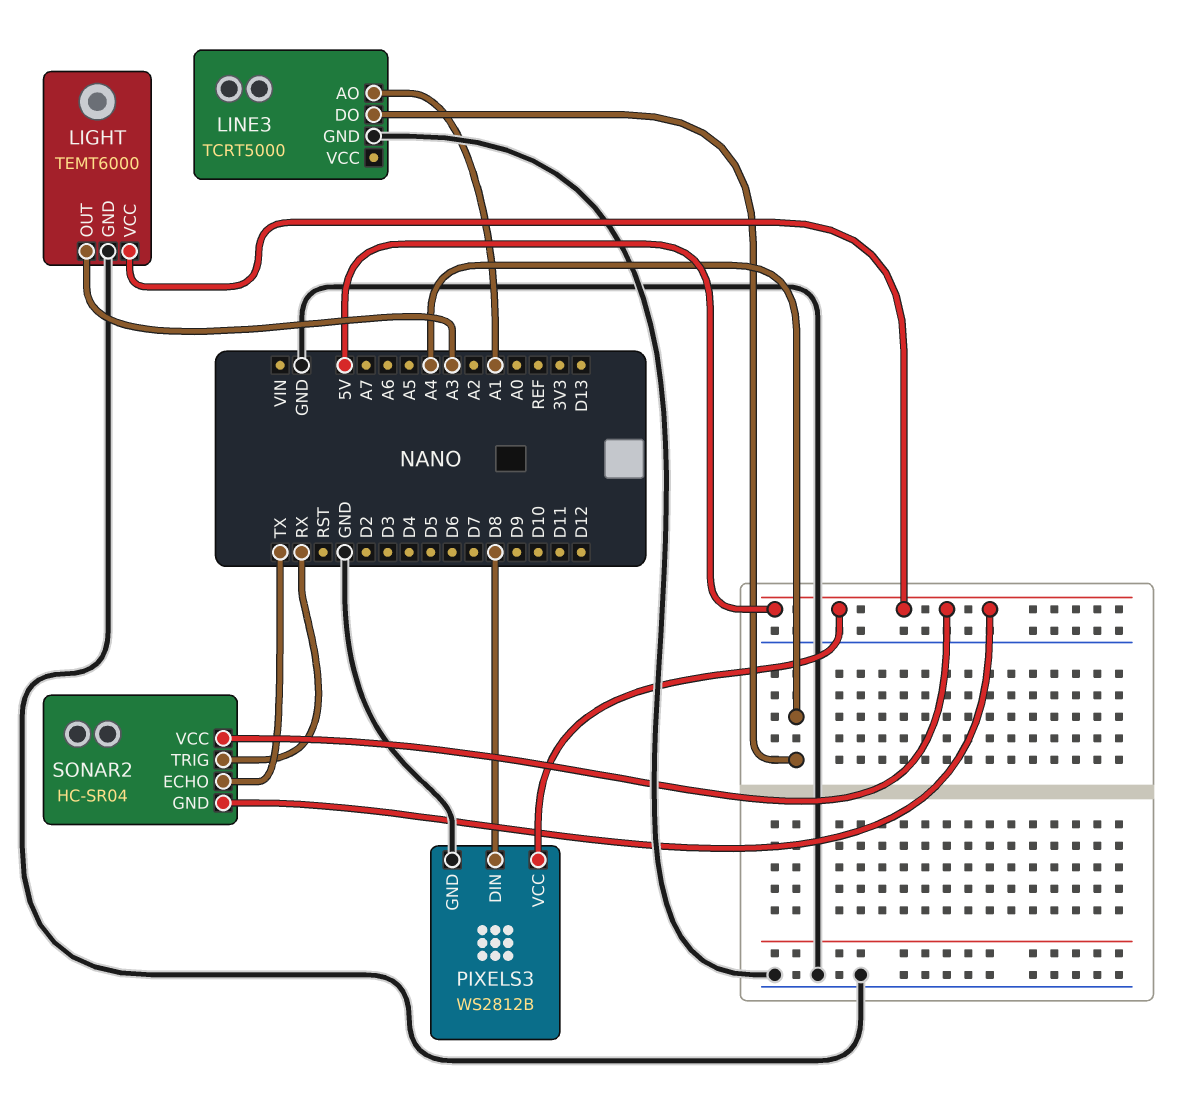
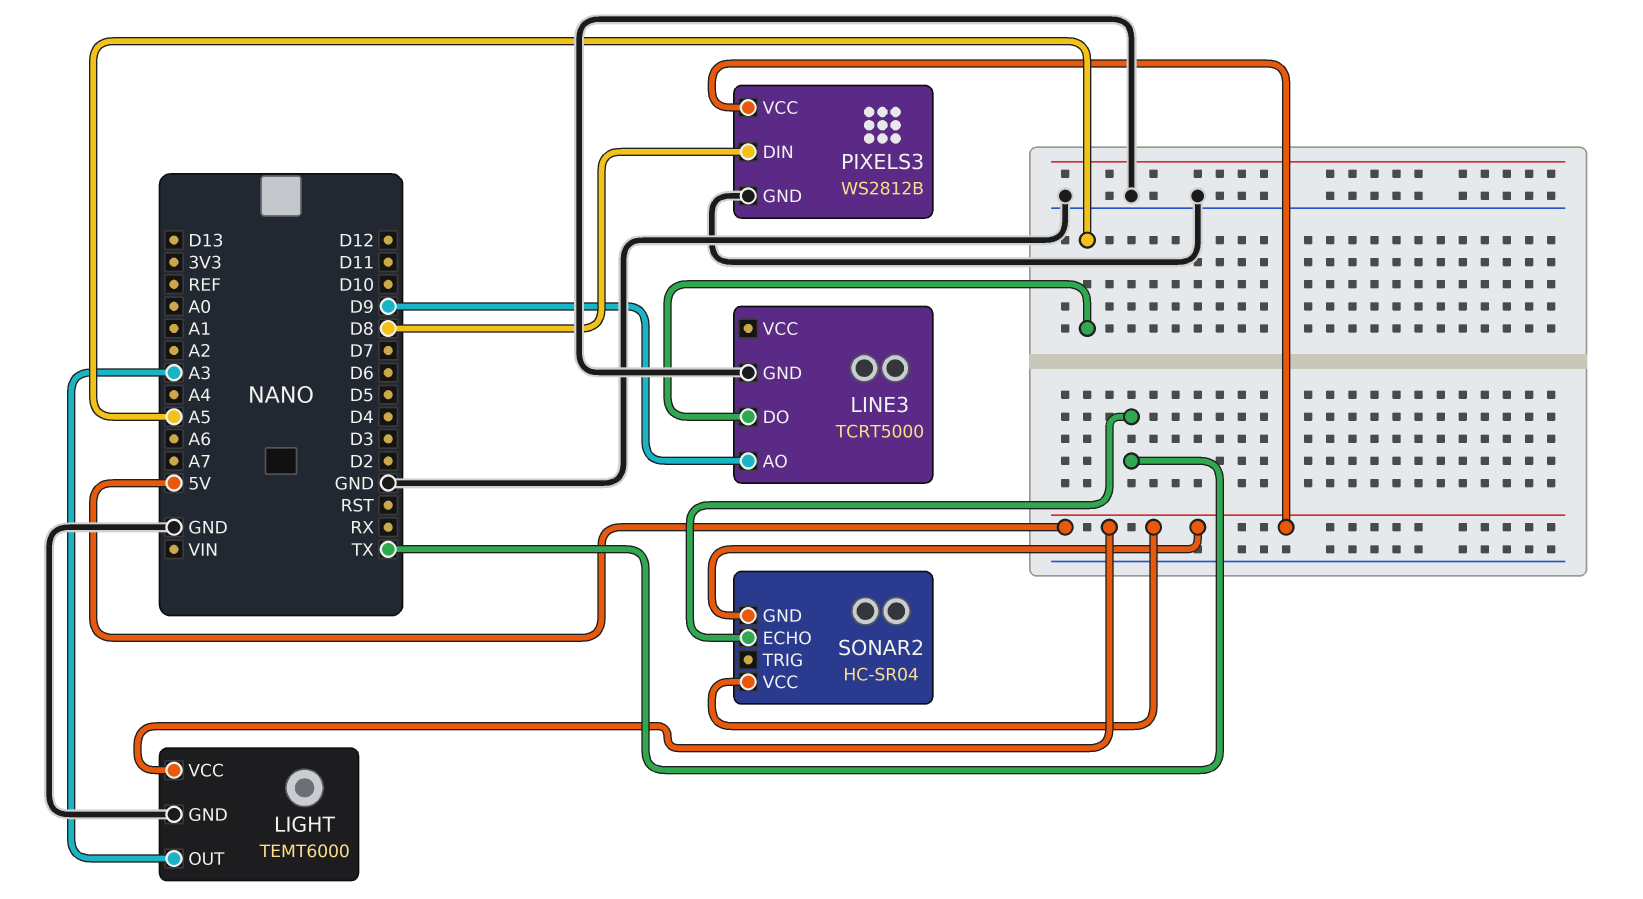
LINE3 pin AO: A1 -> D9
LINE3 pin DO: A4 -> A5
SONAR2 pin TRIG: RX -> none

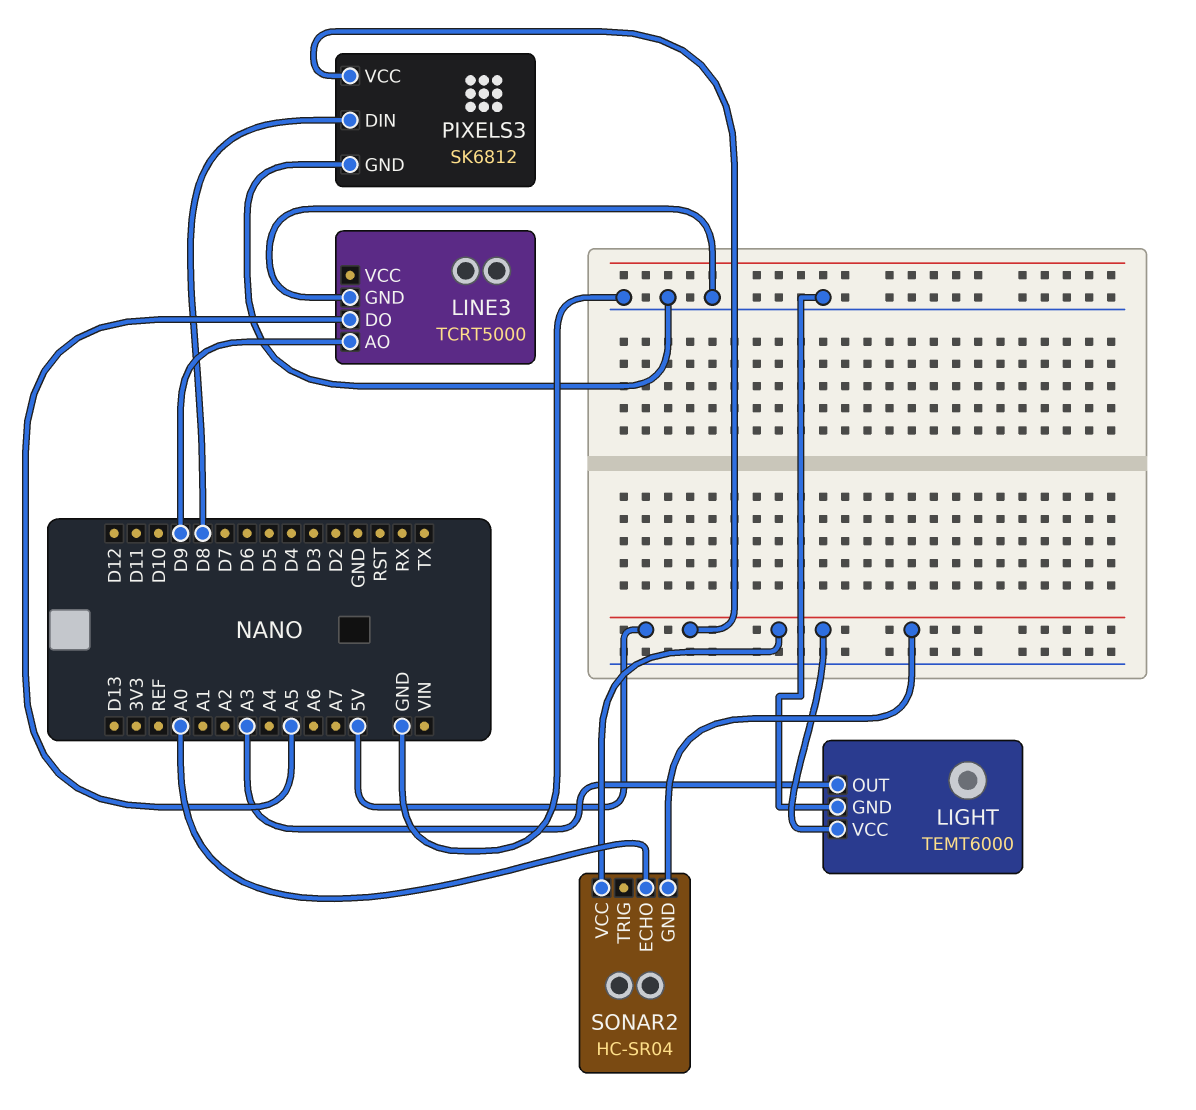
PIXELS3: WS2812B -> SK6812
SONAR2 pin ECHO: TX -> A0

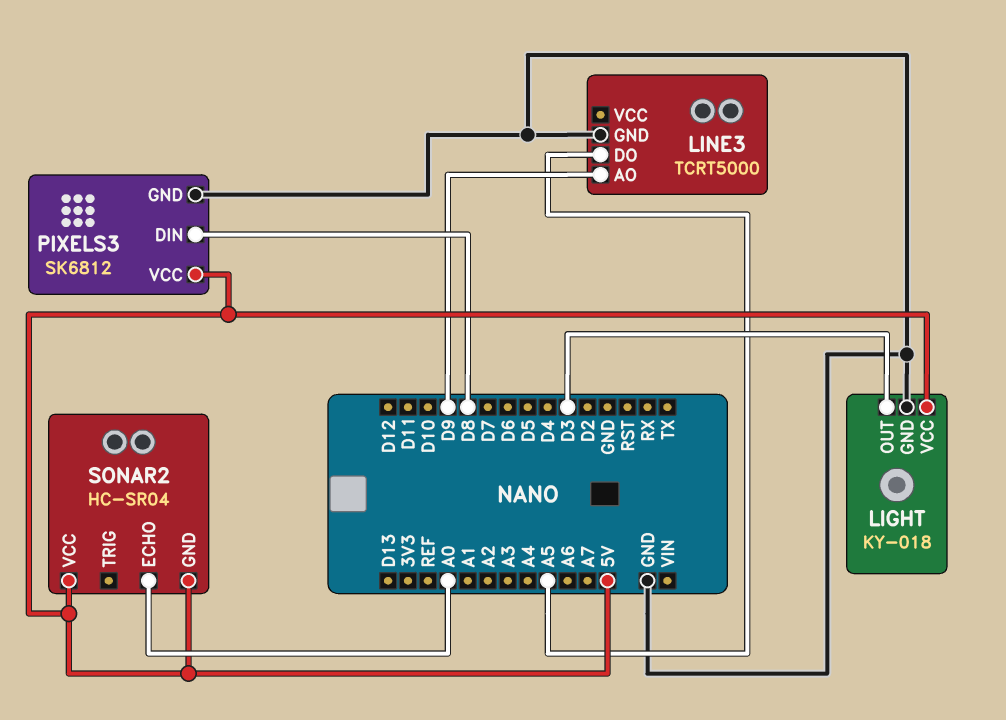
LIGHT: TEMT6000 -> KY-018
LIGHT pin OUT: A3 -> D3

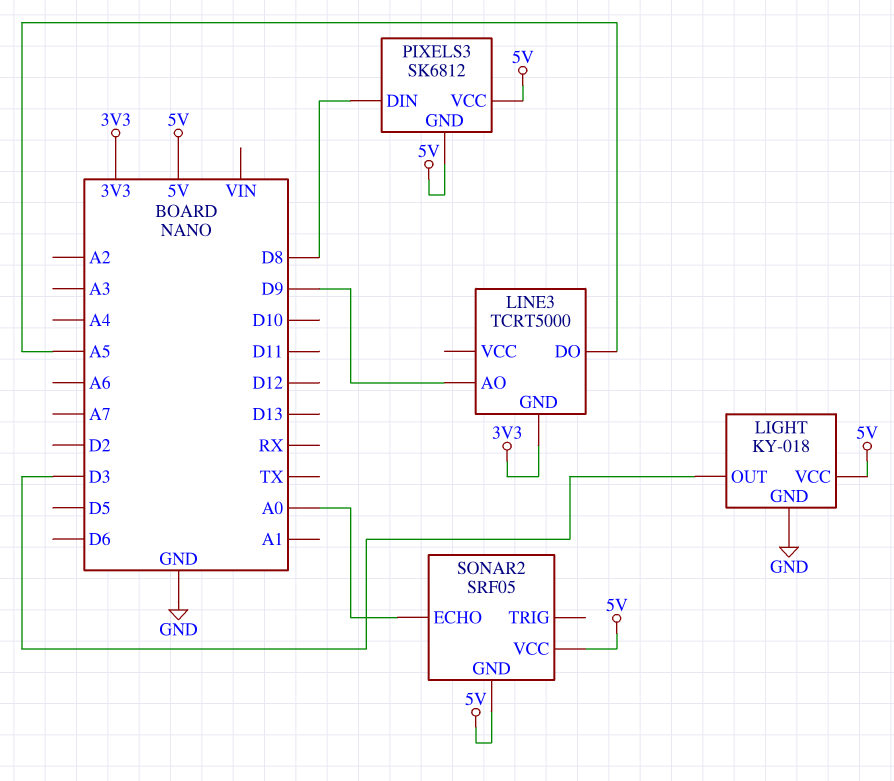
LINE3 pin GND: GND -> 3V3
PIXELS3 pin GND: GND -> 5V
SONAR2: HC-SR04 -> SRF05

